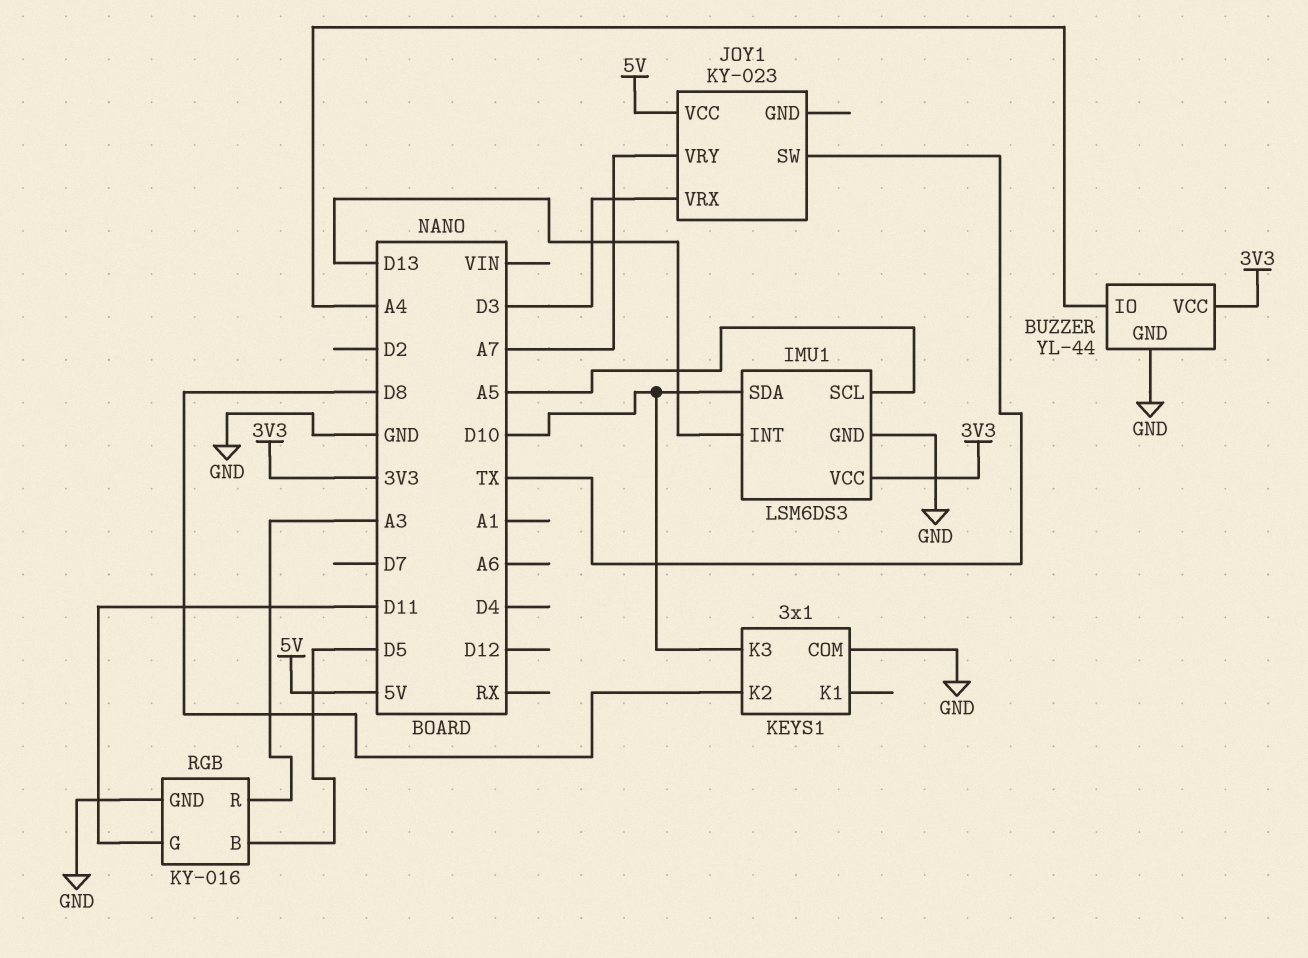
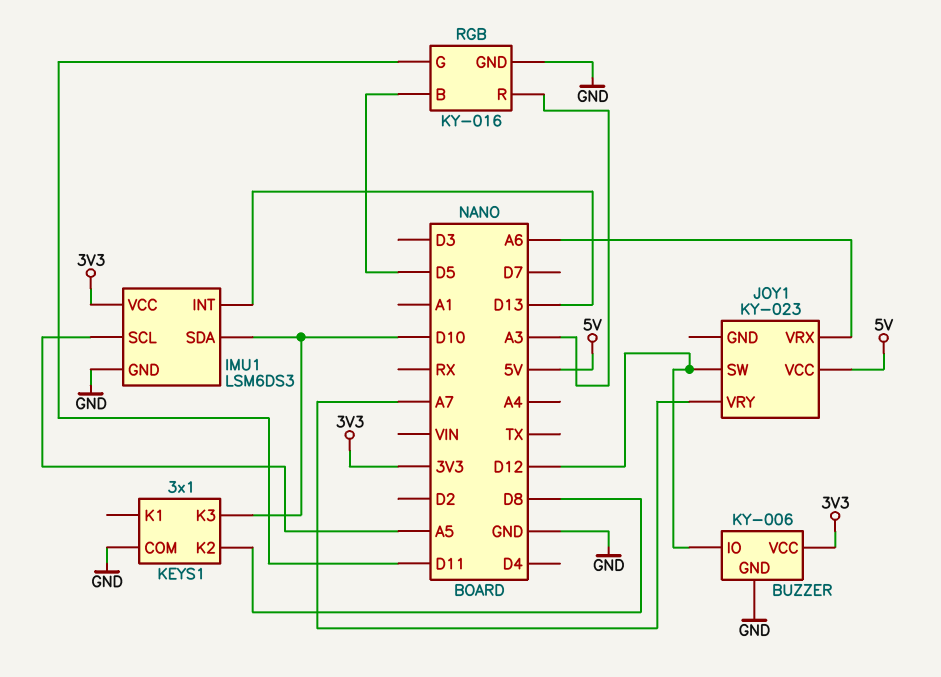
BUZZER: YL-44 -> KY-006
BUZZER pin IO: A4 -> D12
JOY1 pin SW: TX -> D12
JOY1 pin VRX: D3 -> A6

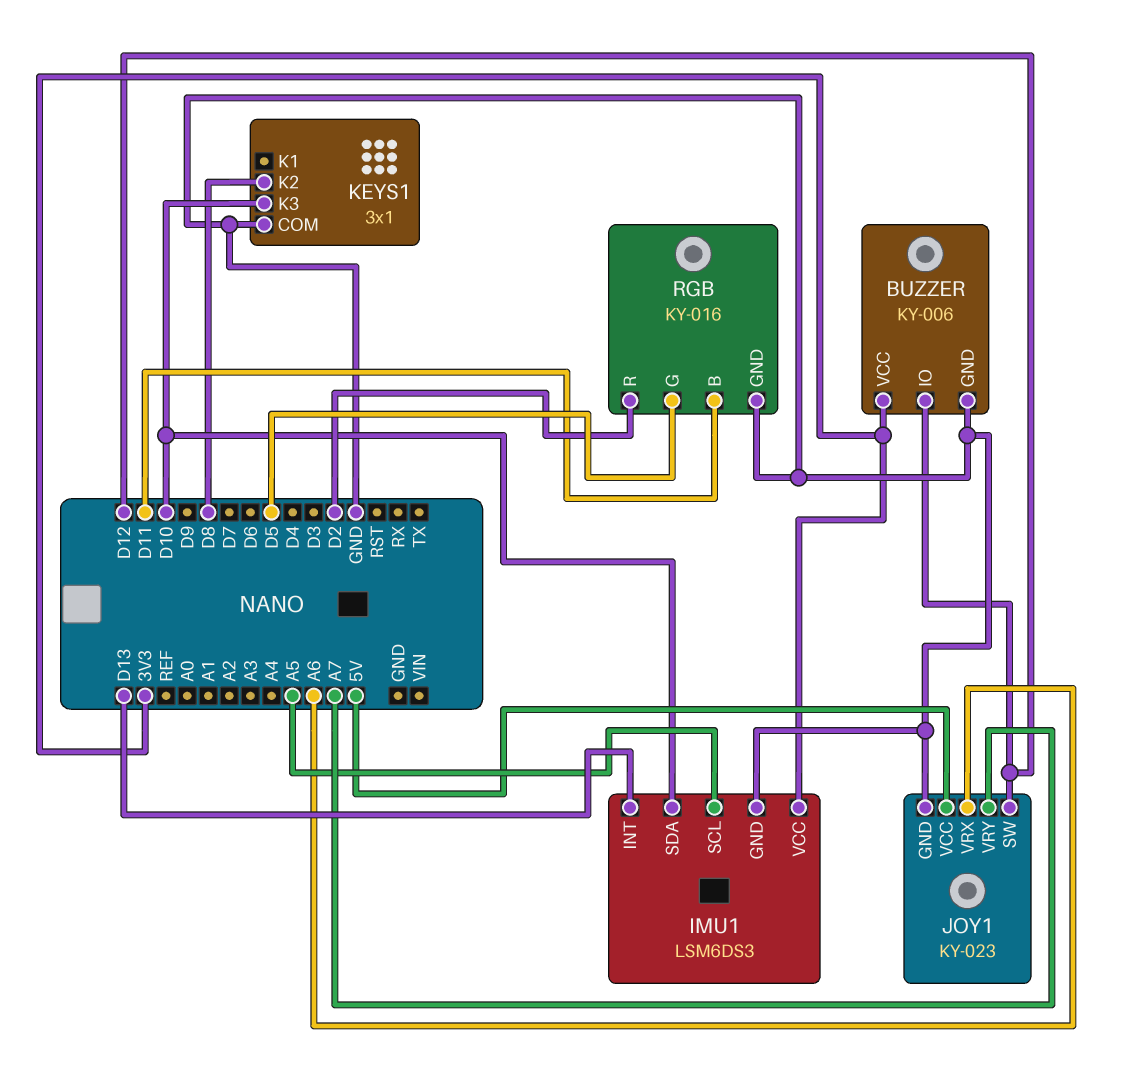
JOY1 pin GND: none -> GND
RGB pin B: D5 -> D11
RGB pin G: D11 -> D5
RGB pin R: A3 -> D2

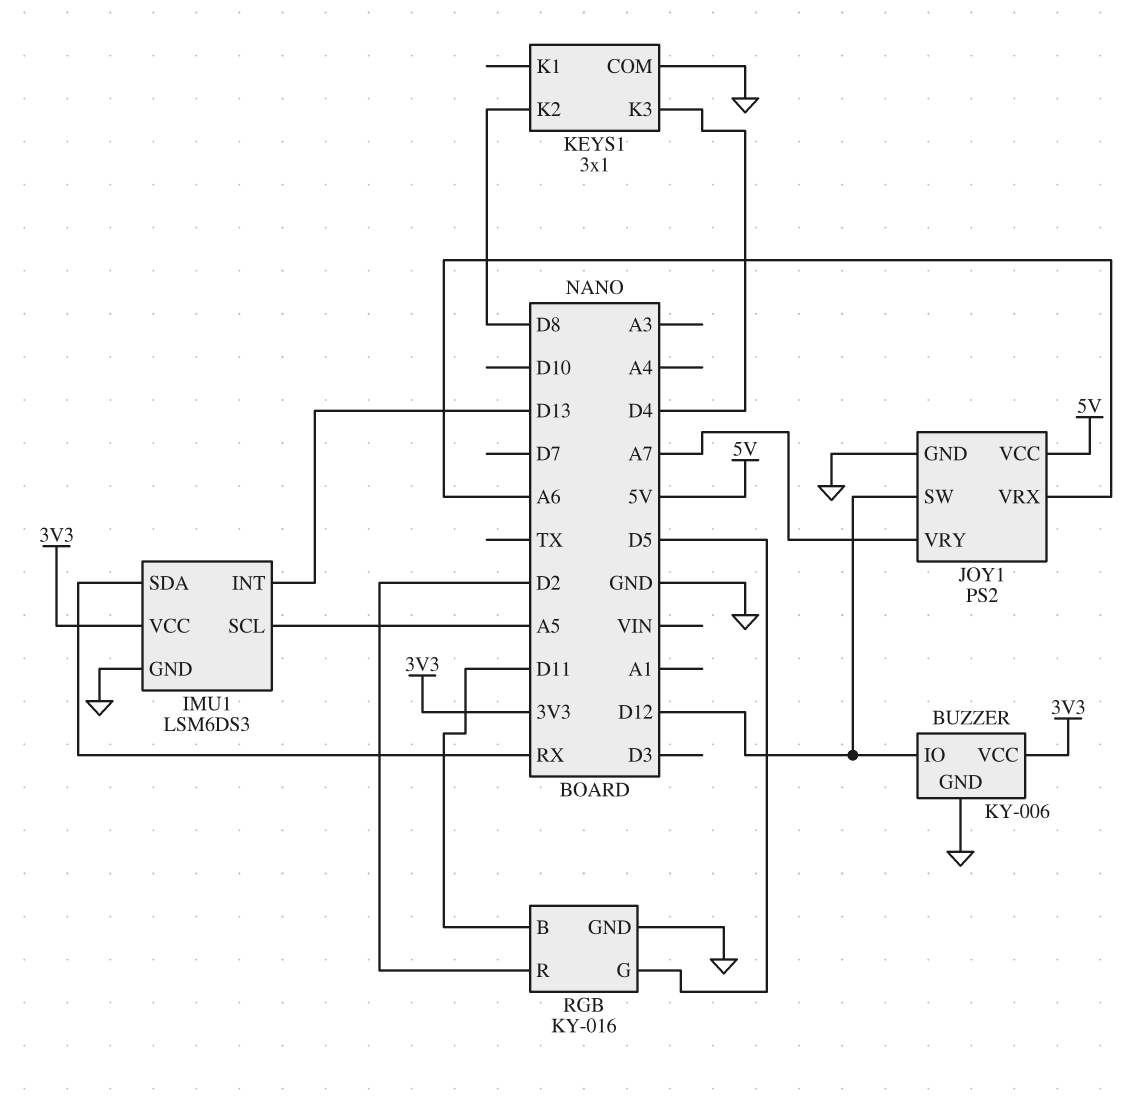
IMU1 pin SDA: D10 -> RX
JOY1: KY-023 -> PS2
KEYS1 pin K3: D10 -> D4

